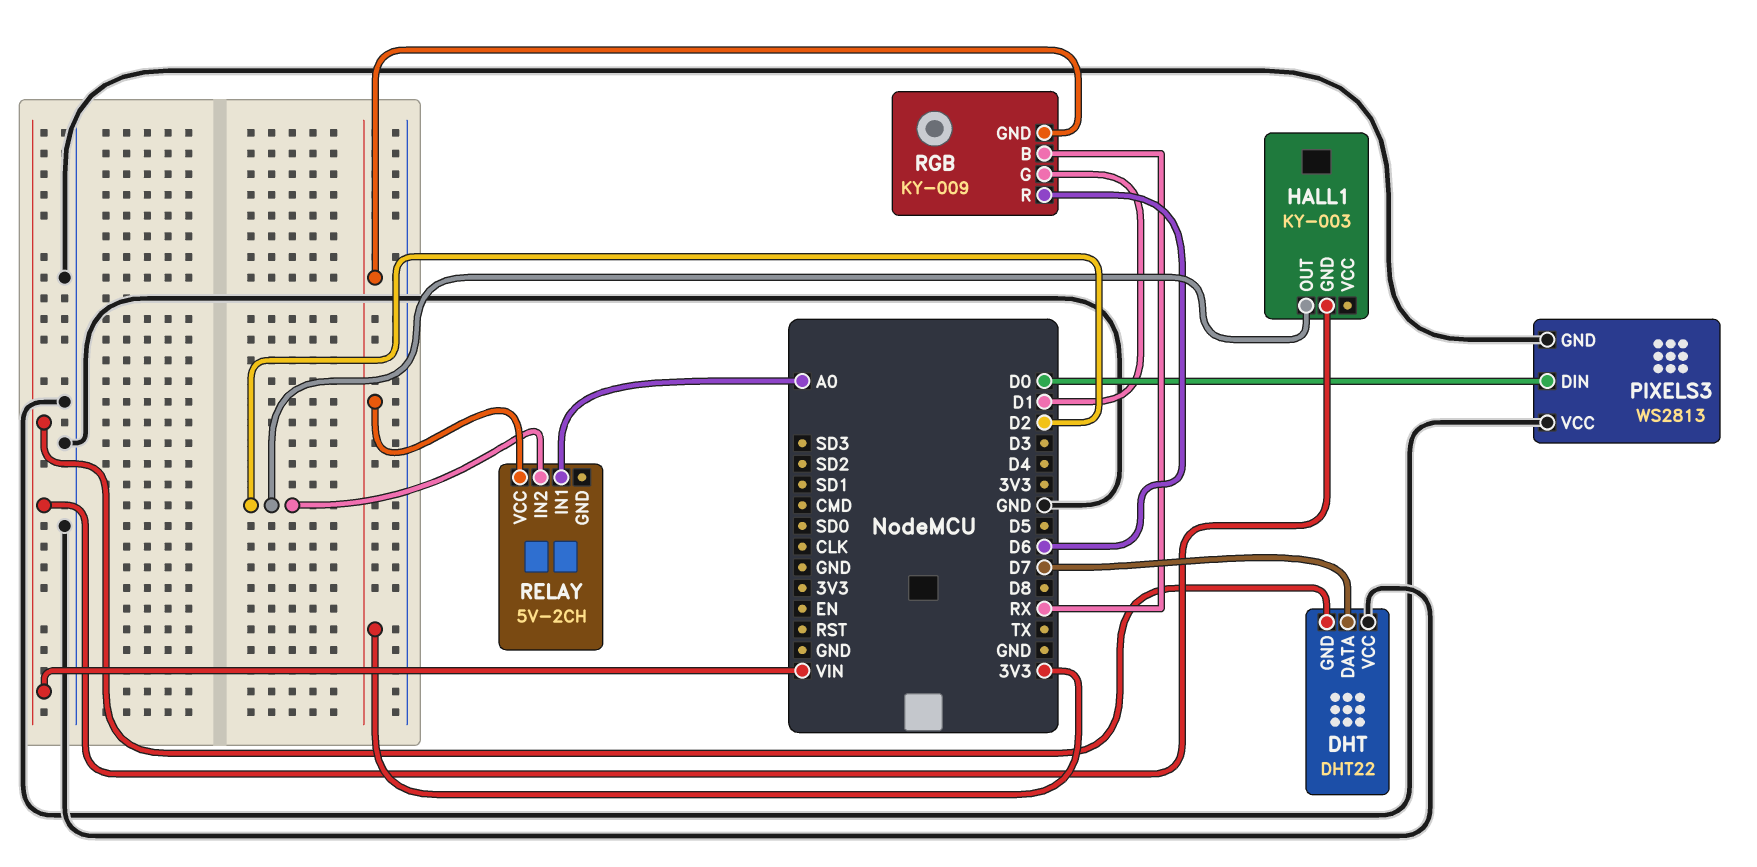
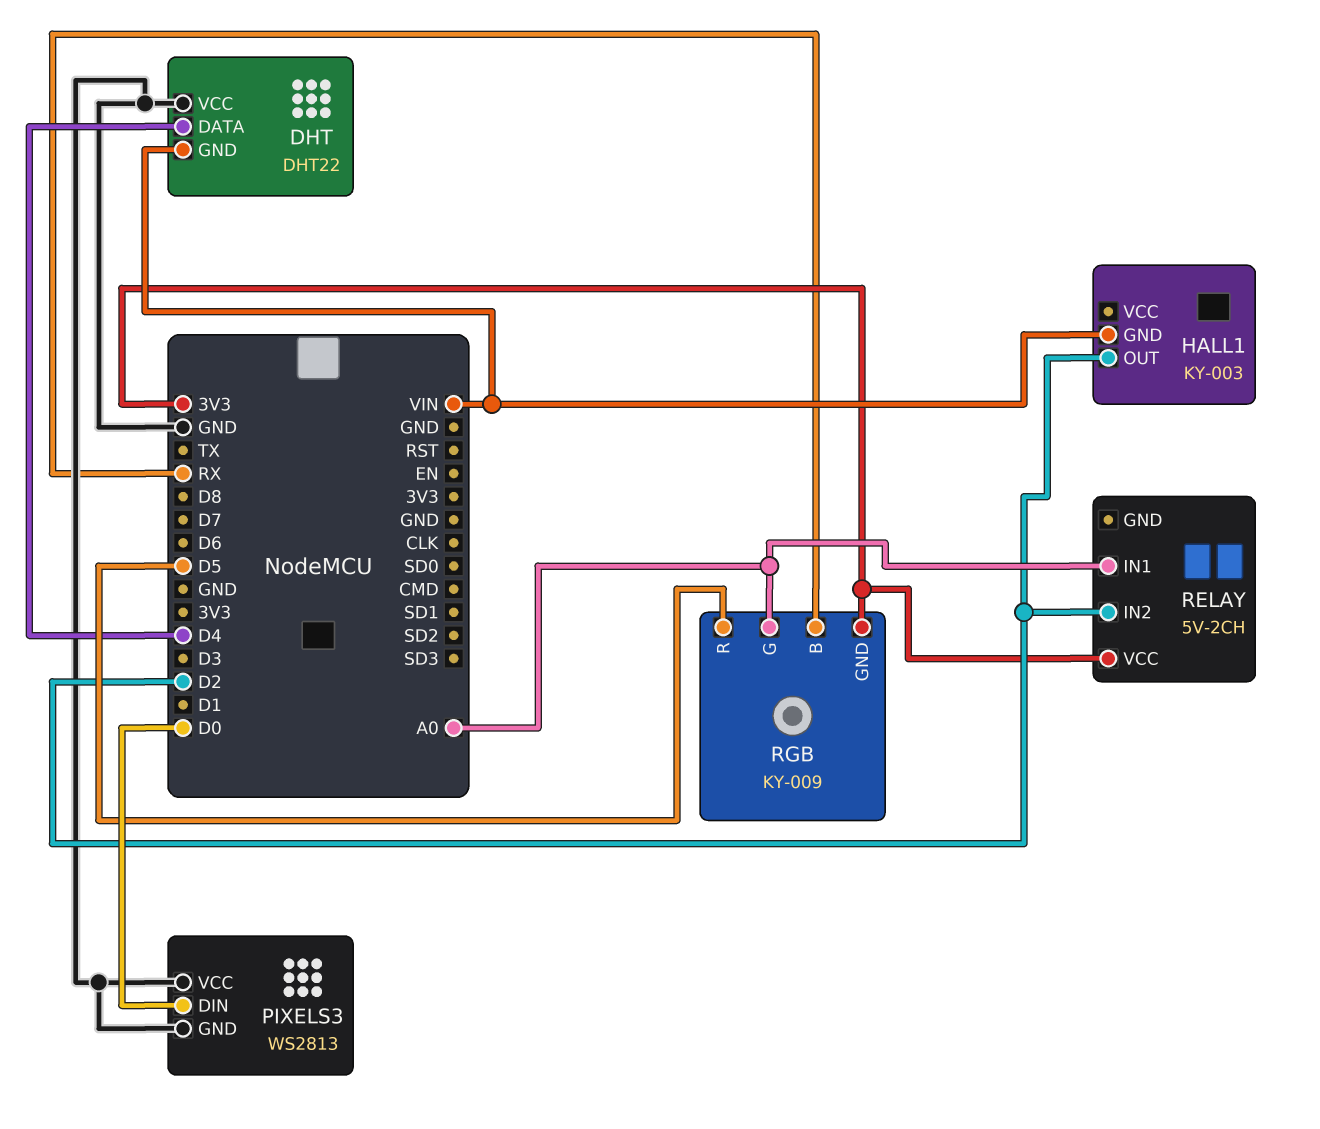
DHT pin DATA: D7 -> D4
RGB pin G: D1 -> A0
RGB pin R: D6 -> D5

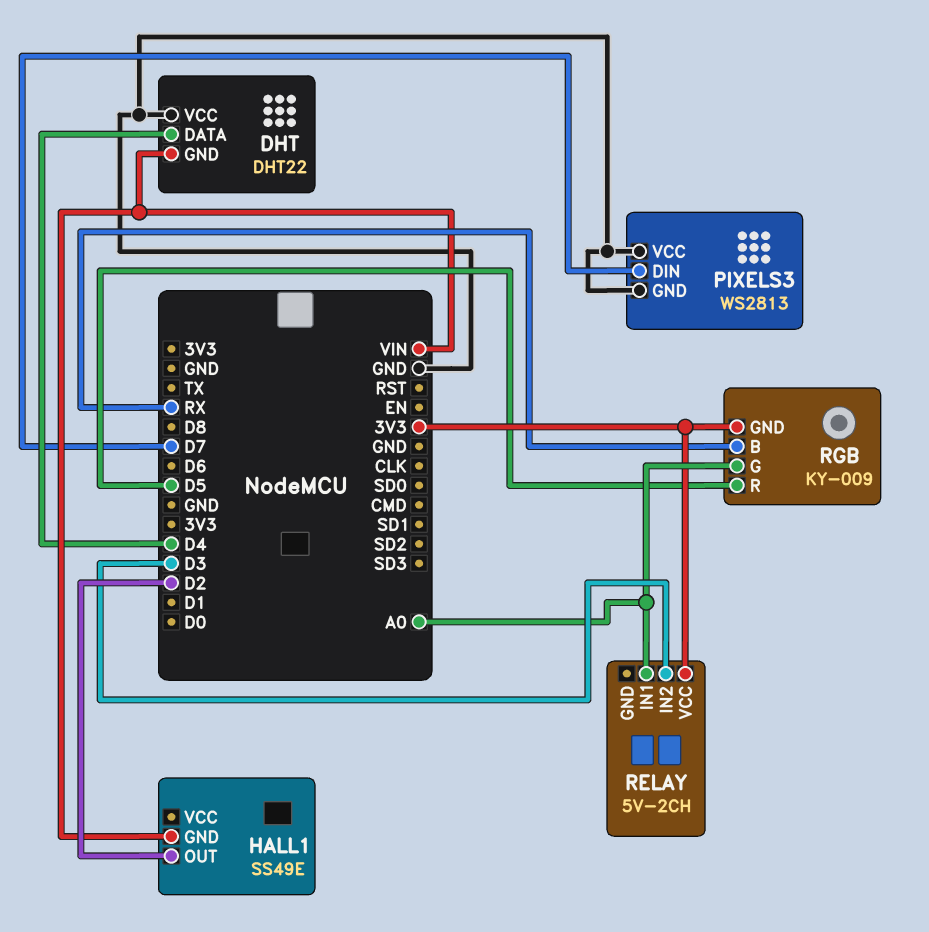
HALL1: KY-003 -> SS49E
PIXELS3 pin DIN: D0 -> D7
RELAY pin IN2: D2 -> D3

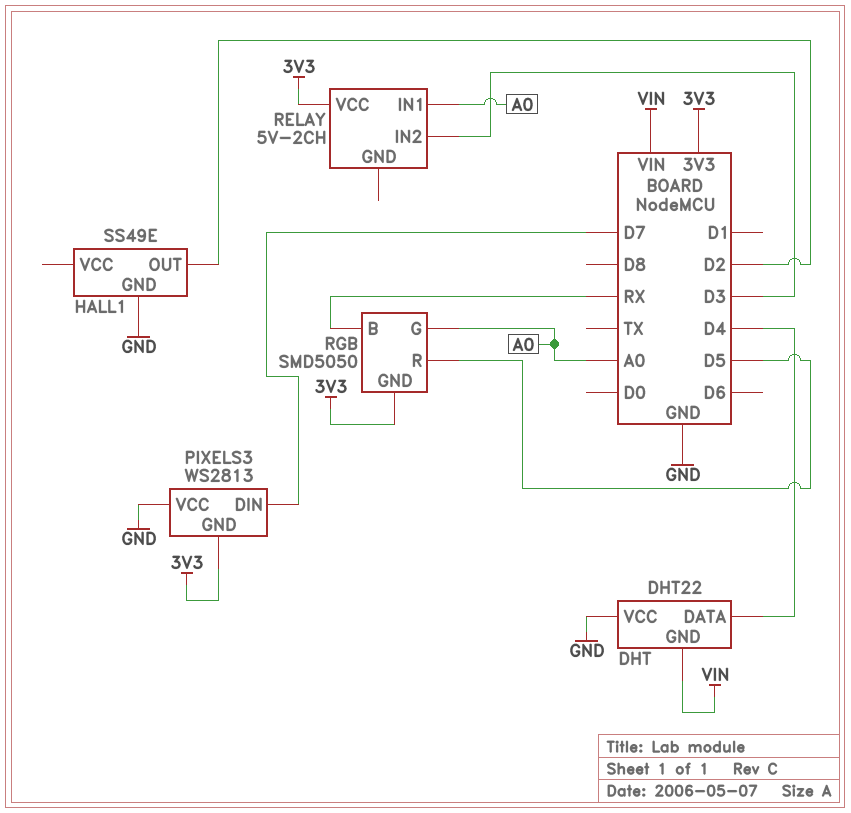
HALL1 pin GND: VIN -> GND
PIXELS3 pin GND: GND -> 3V3
RGB: KY-009 -> SMD5050

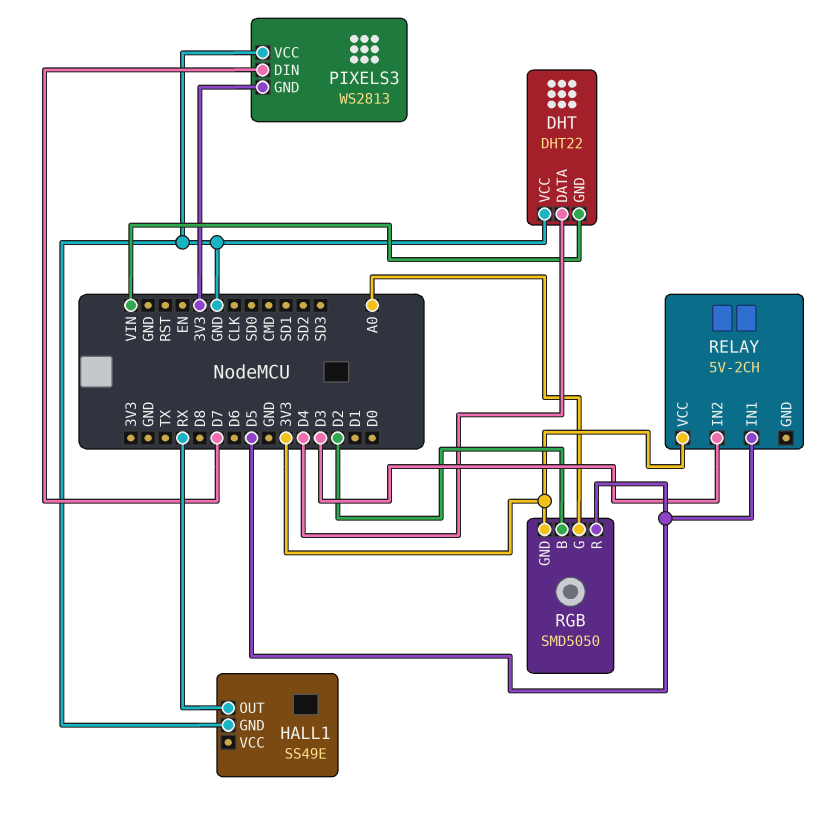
HALL1 pin OUT: D2 -> RX
RELAY pin IN1: A0 -> D5
RGB pin B: RX -> D2

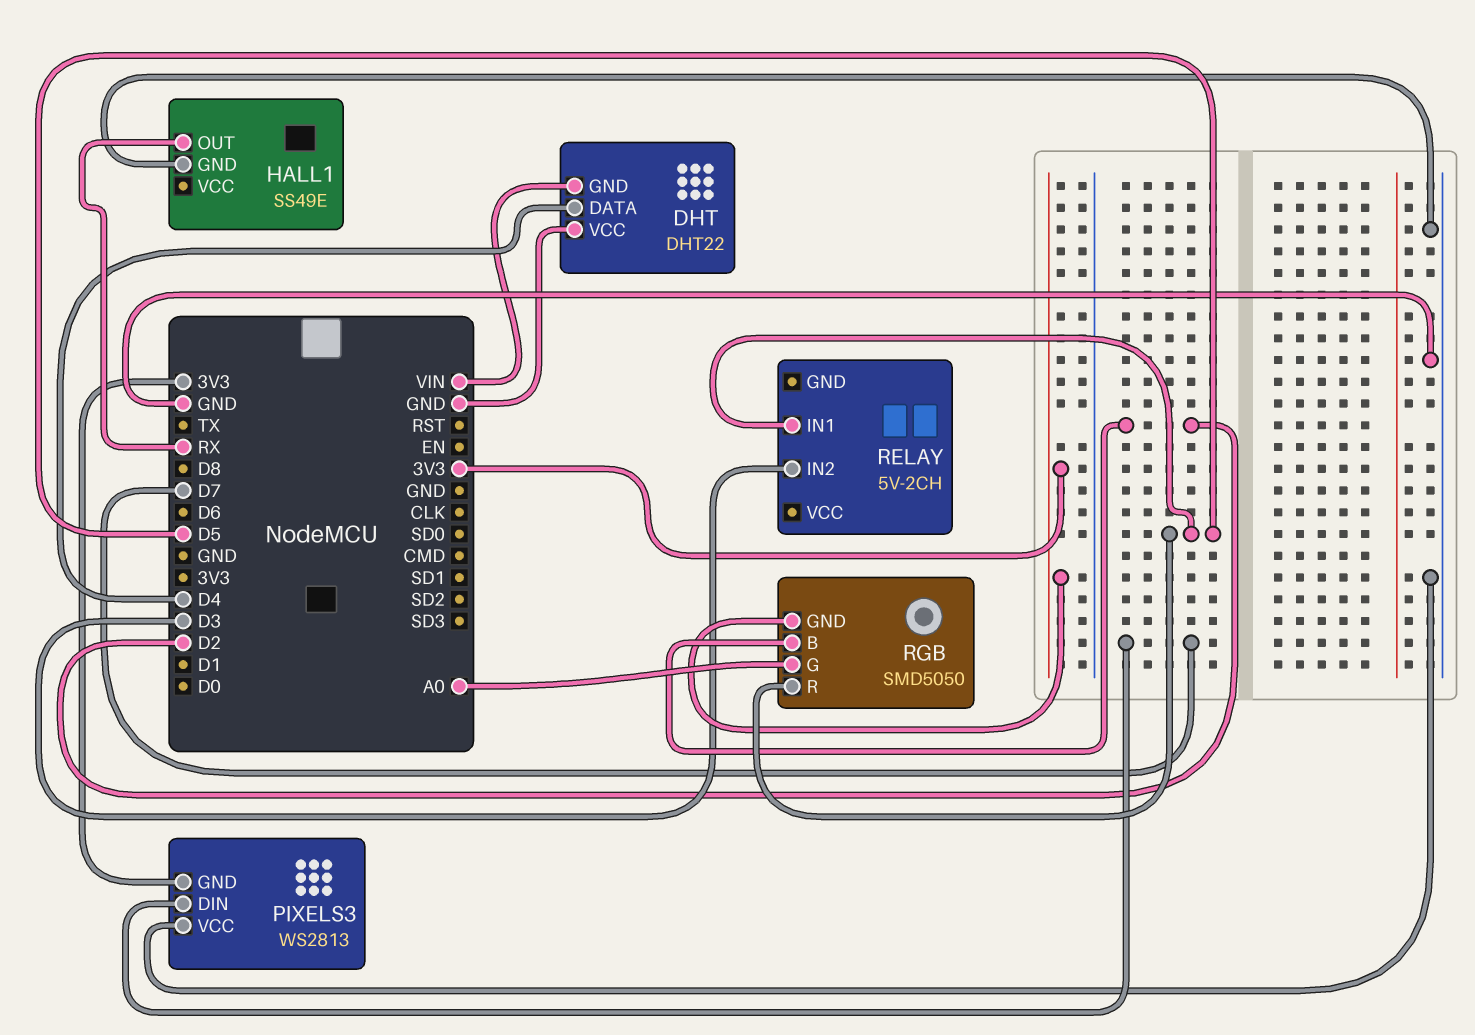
RELAY pin VCC: 3V3 -> none

